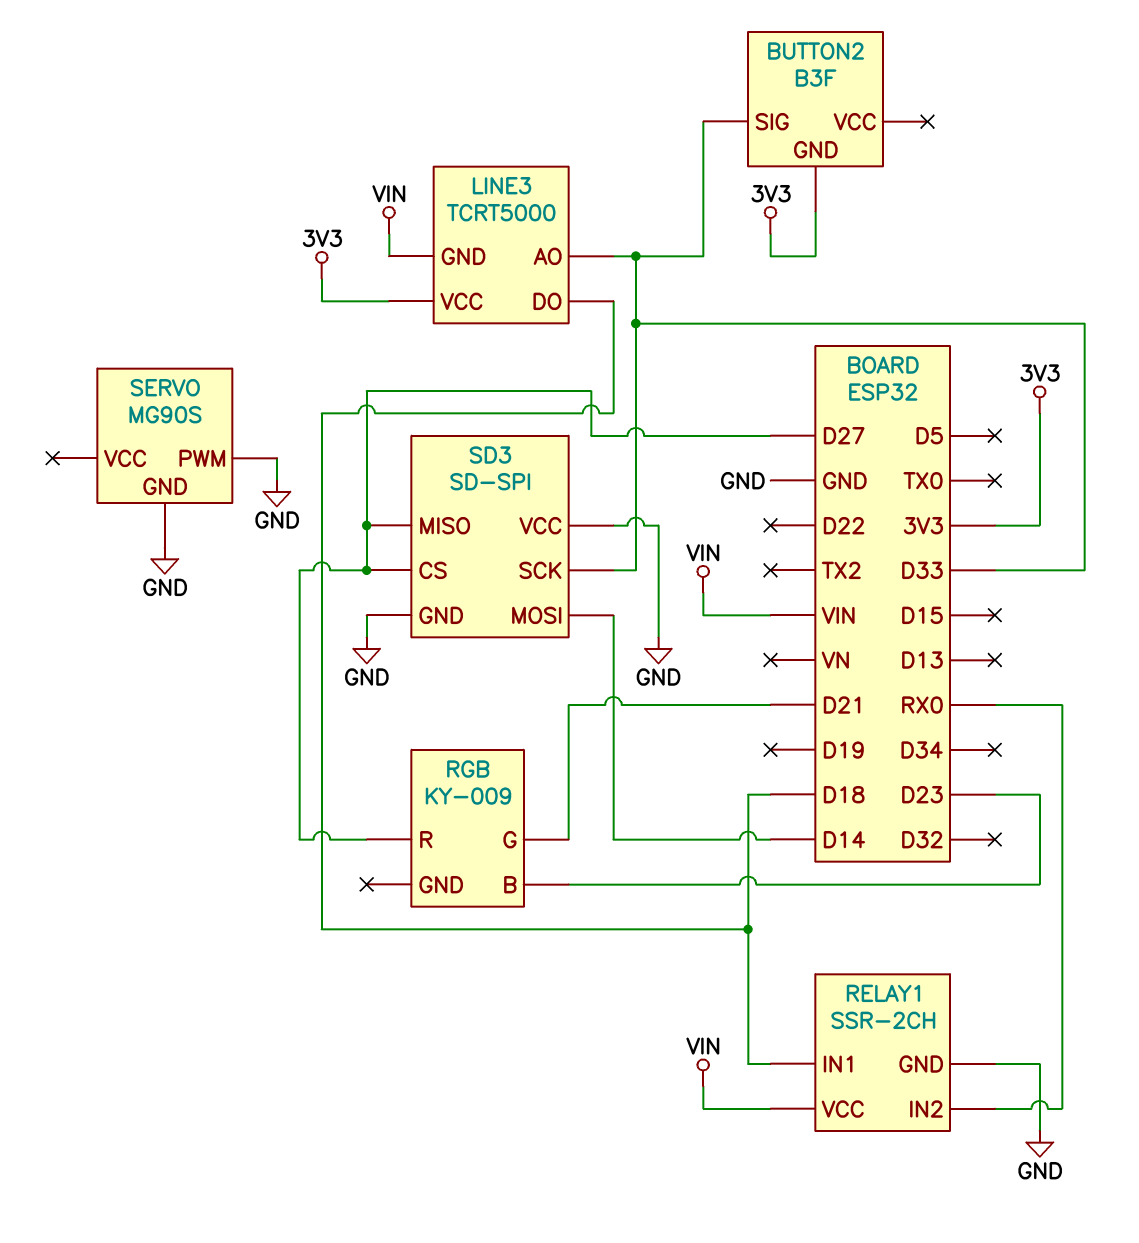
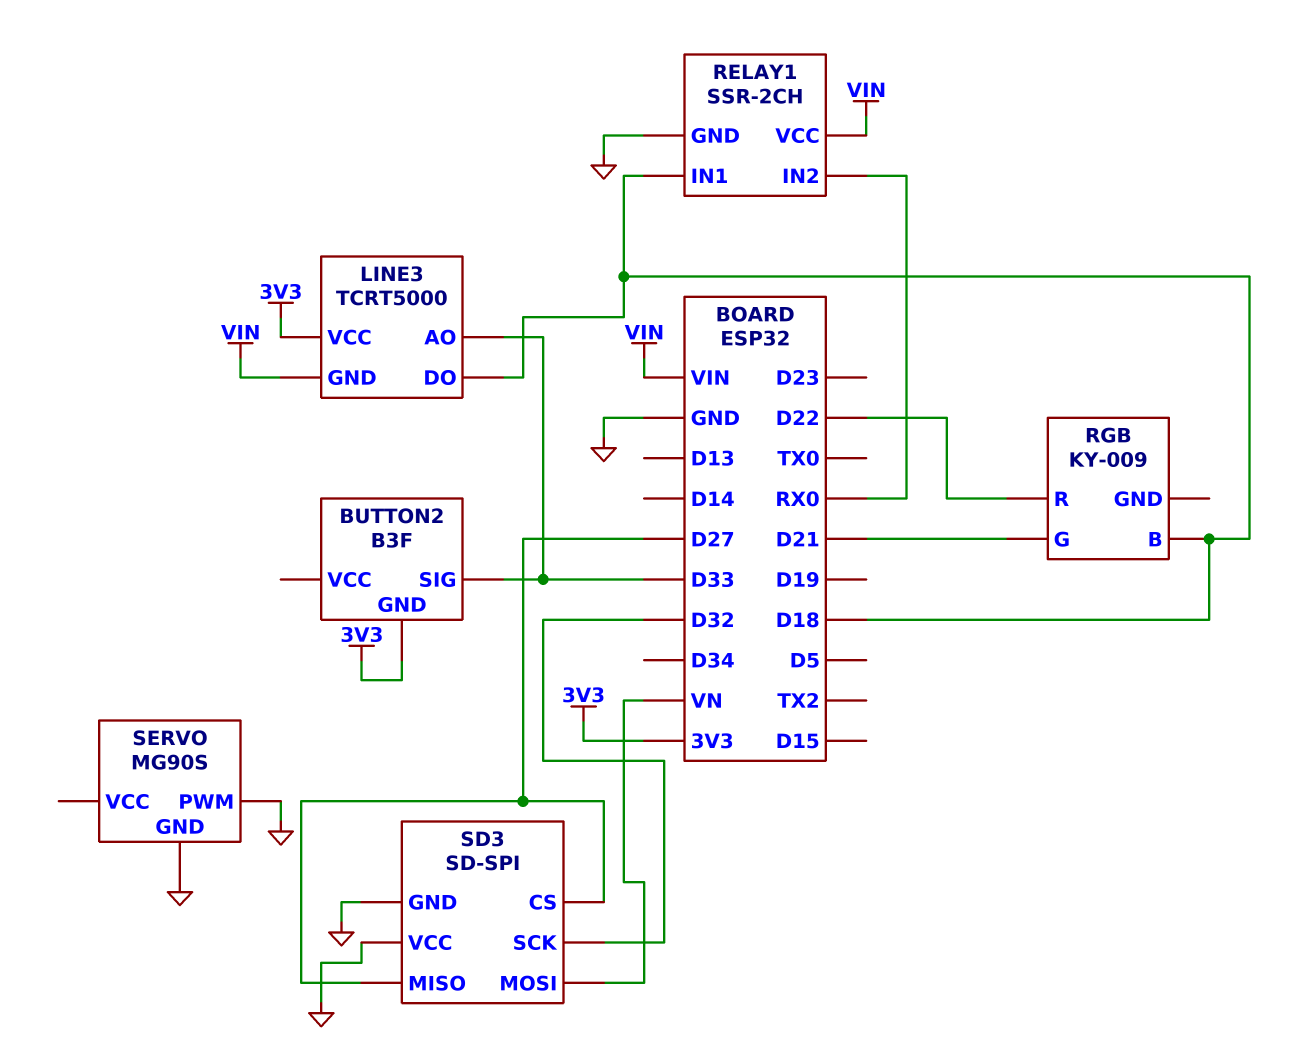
RGB pin B: D23 -> D18
RGB pin R: D27 -> D22
SD3 pin MOSI: D14 -> VN
SD3 pin SCK: D33 -> D32

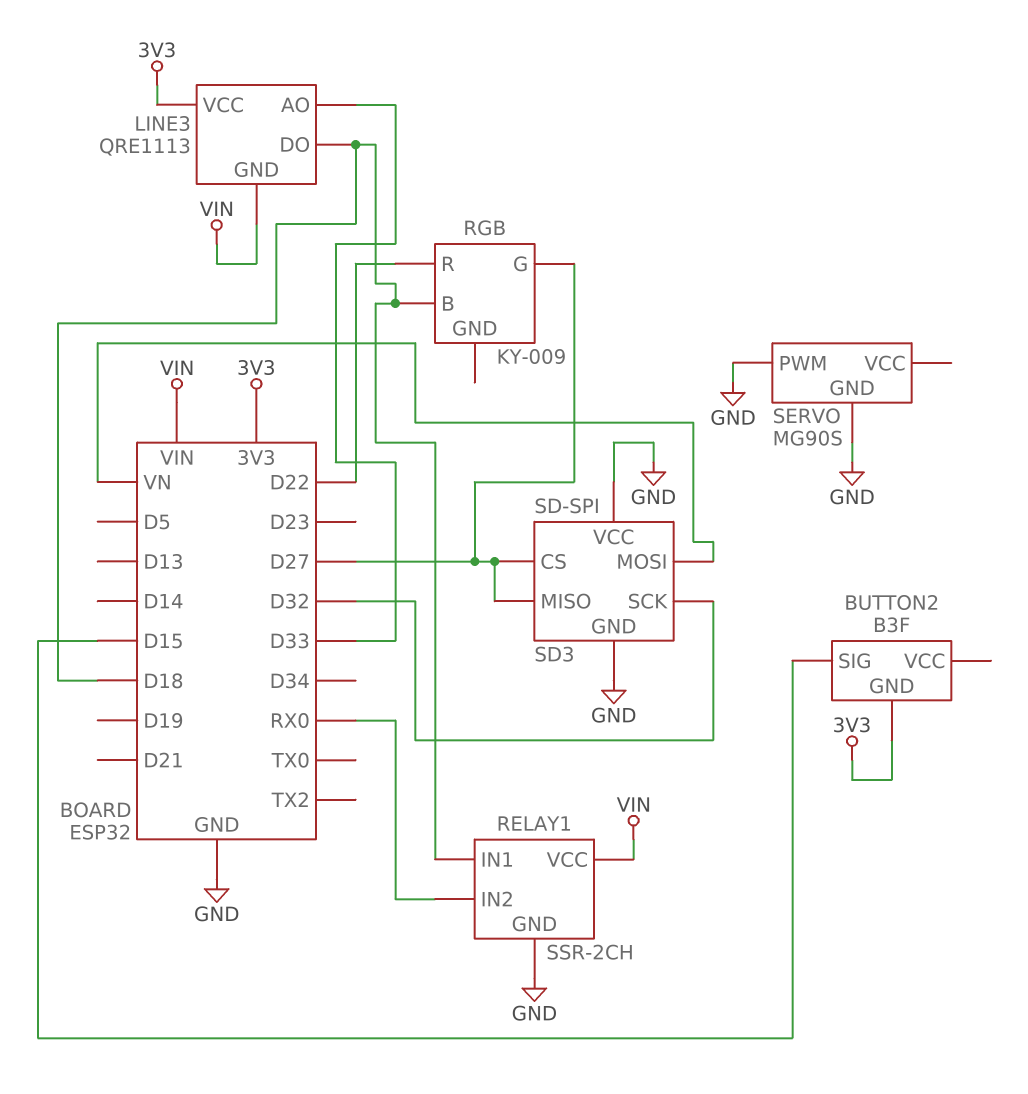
BUTTON2 pin SIG: D33 -> D15
LINE3: TCRT5000 -> QRE1113
RGB pin G: D21 -> D27

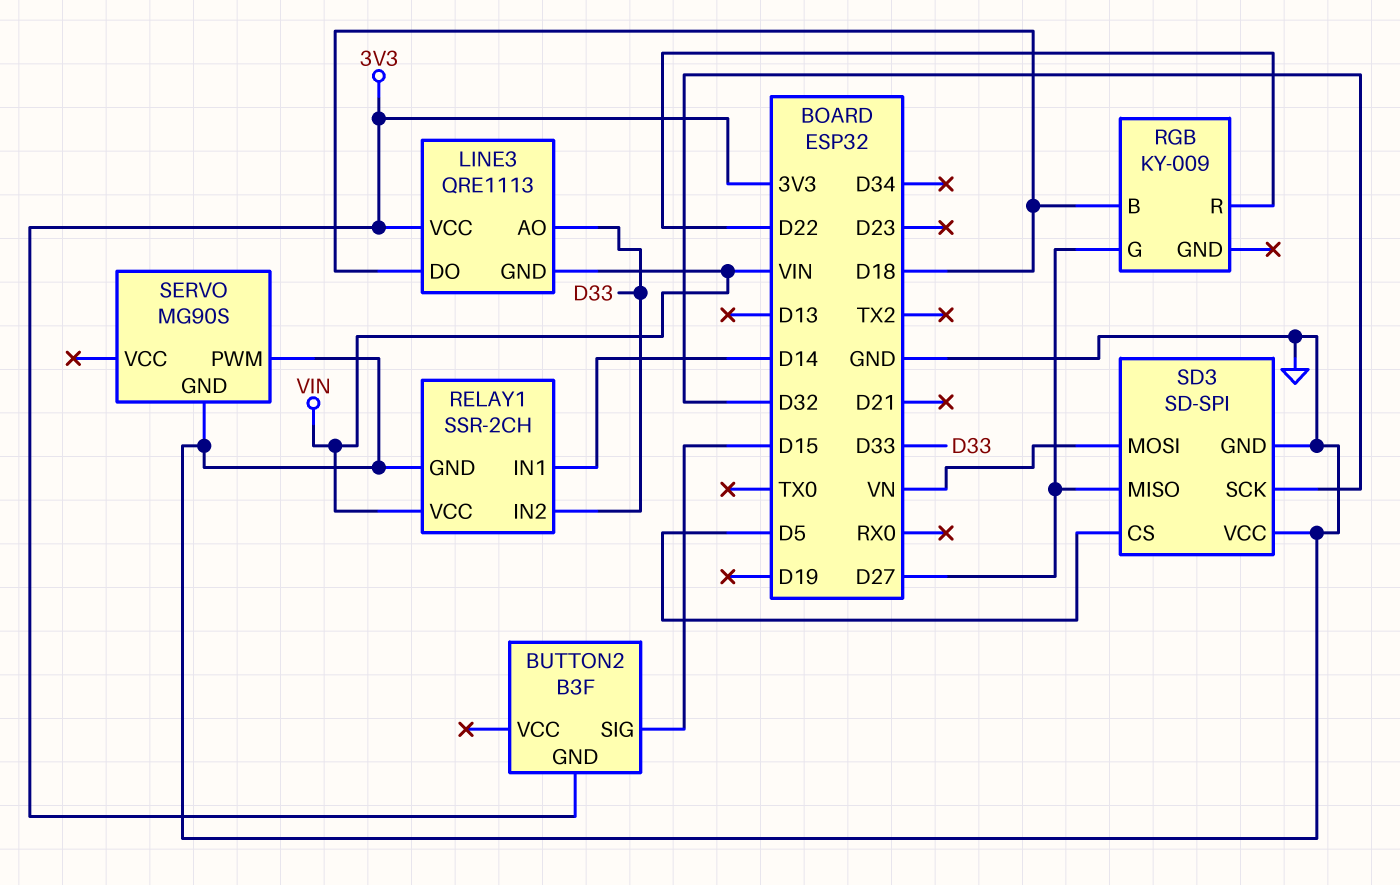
RELAY1 pin IN1: D18 -> D14
RELAY1 pin IN2: RX0 -> D33
SD3 pin CS: D27 -> D5

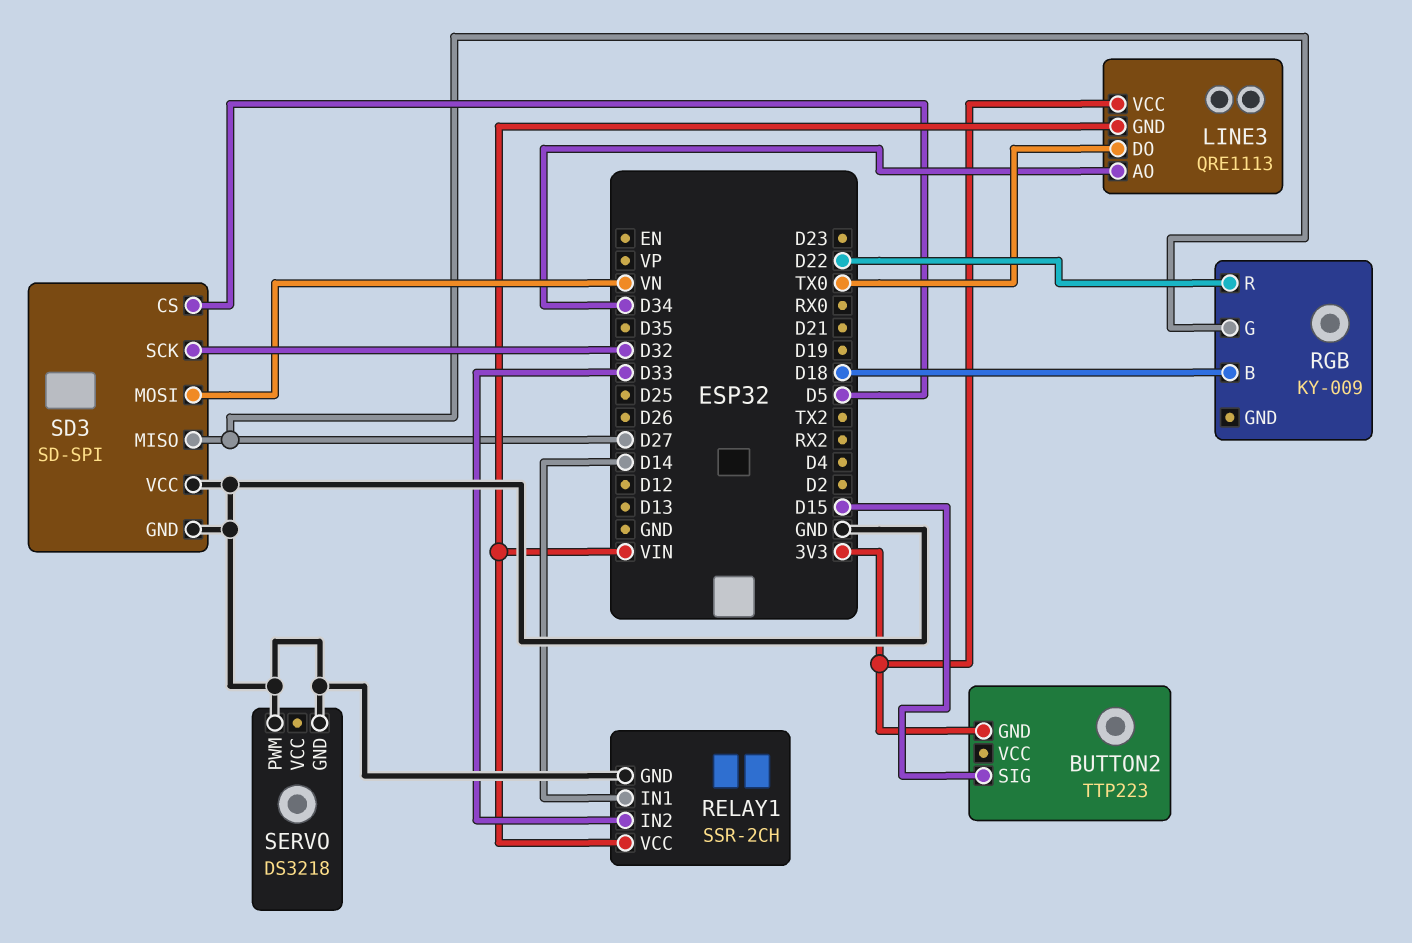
BUTTON2: B3F -> TTP223
LINE3 pin AO: D33 -> D34
LINE3 pin DO: D18 -> TX0
SERVO: MG90S -> DS3218

